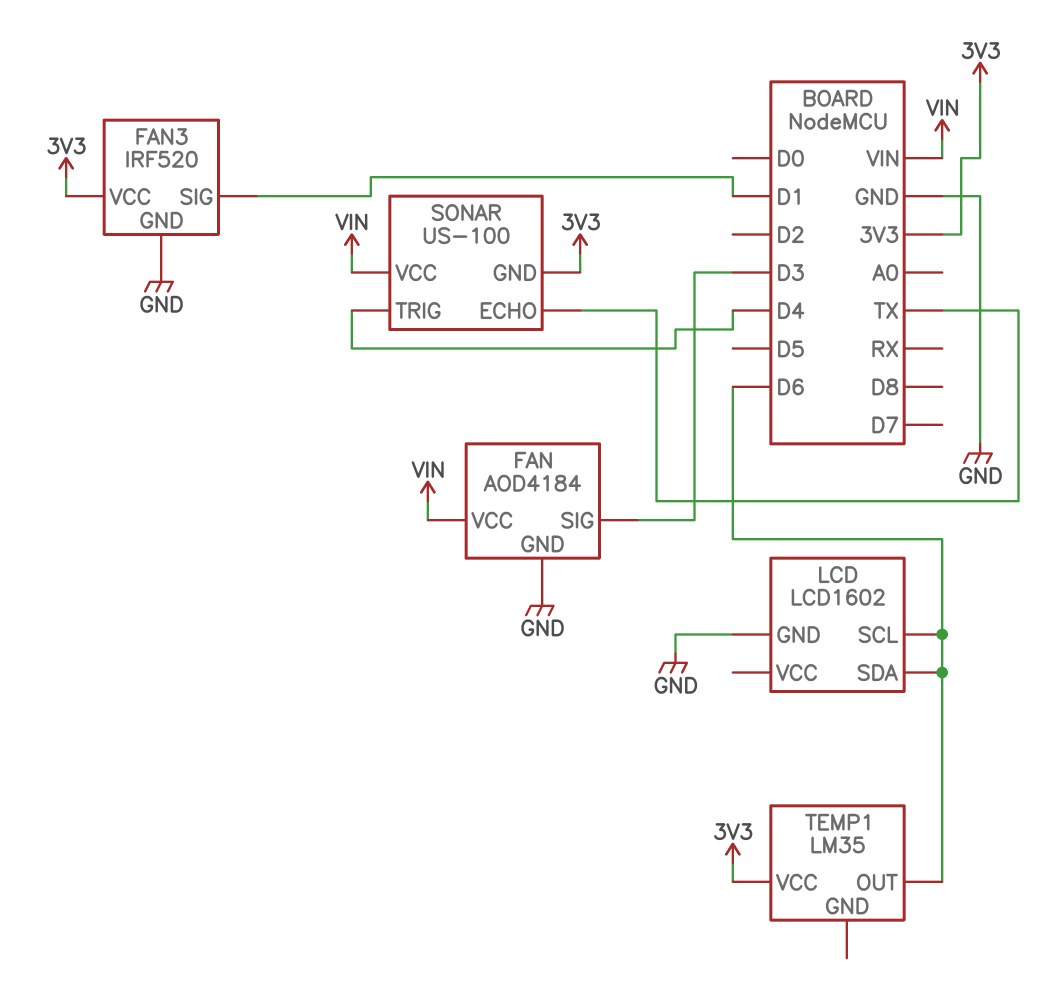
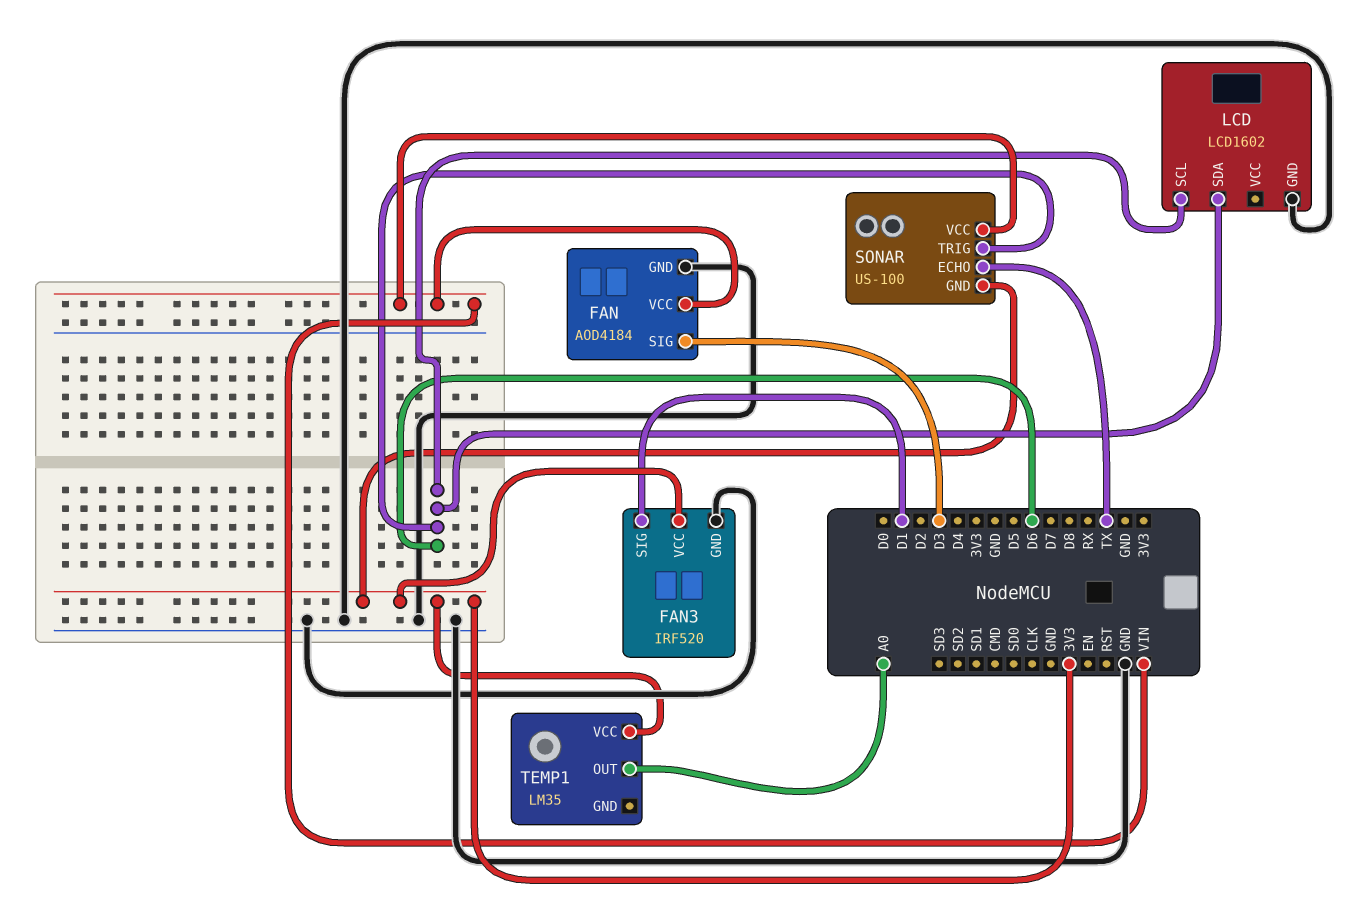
SONAR pin TRIG: D4 -> D6
TEMP1 pin OUT: D6 -> A0

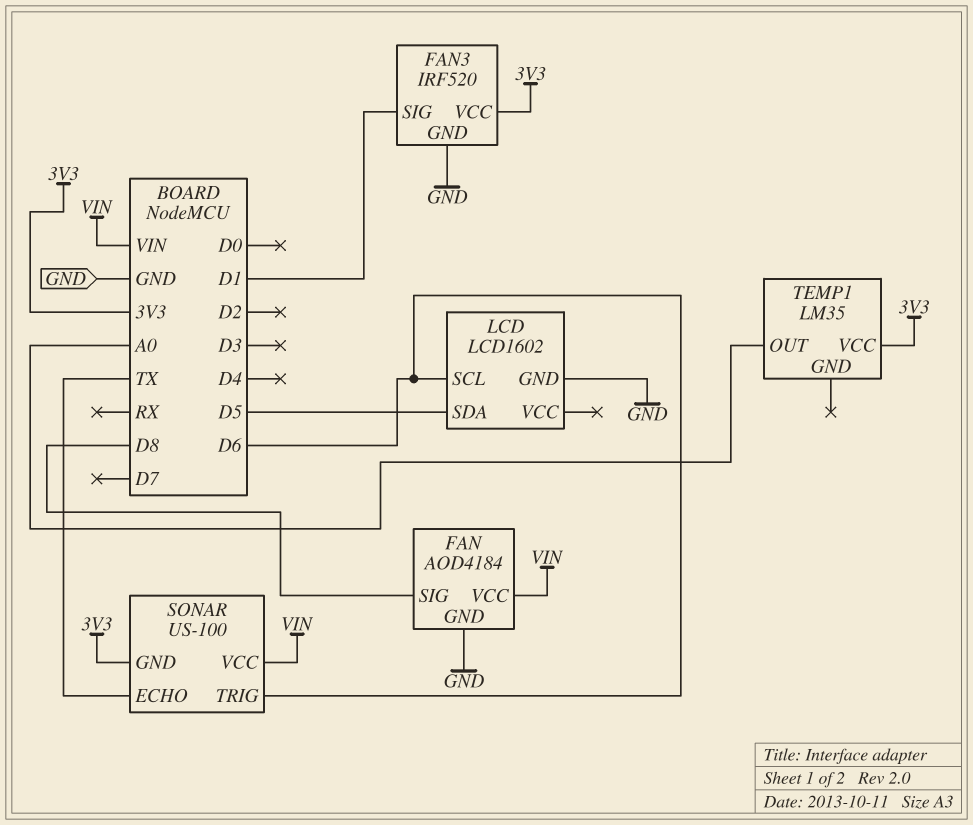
FAN pin SIG: D3 -> D8
LCD pin SDA: D6 -> D5

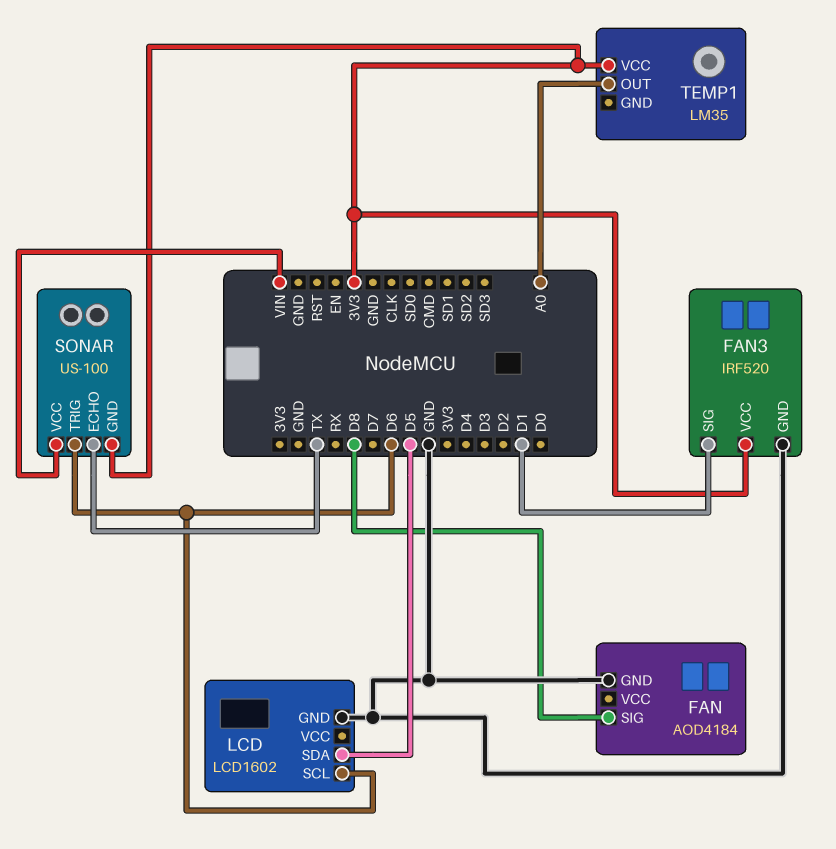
FAN pin VCC: VIN -> none

